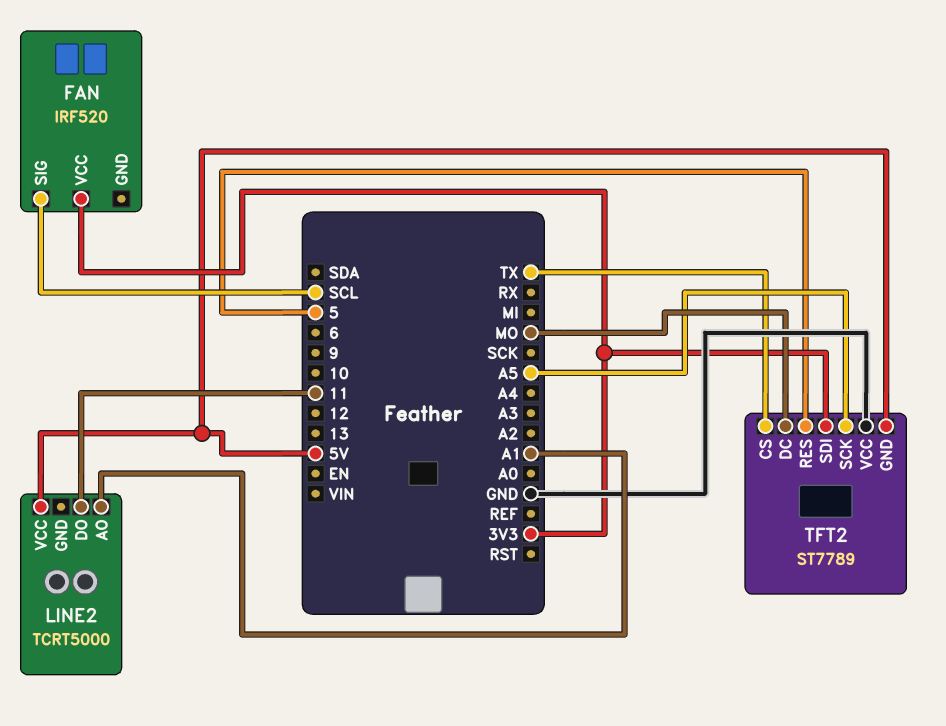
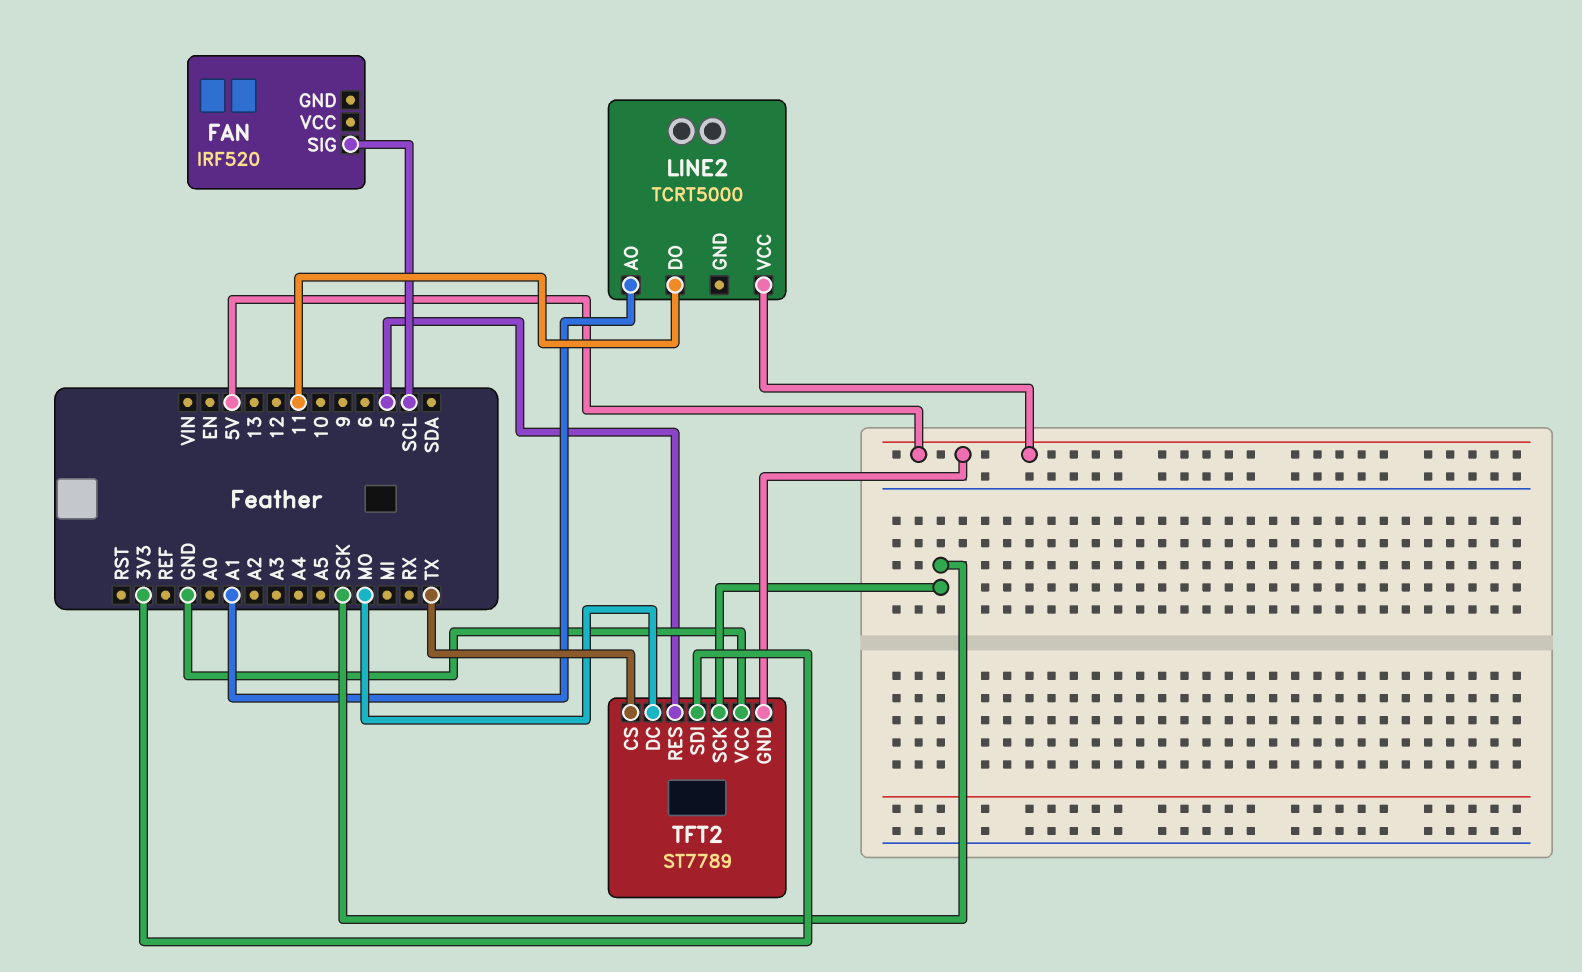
FAN pin VCC: 3V3 -> none
TFT2 pin SCK: A5 -> SCK

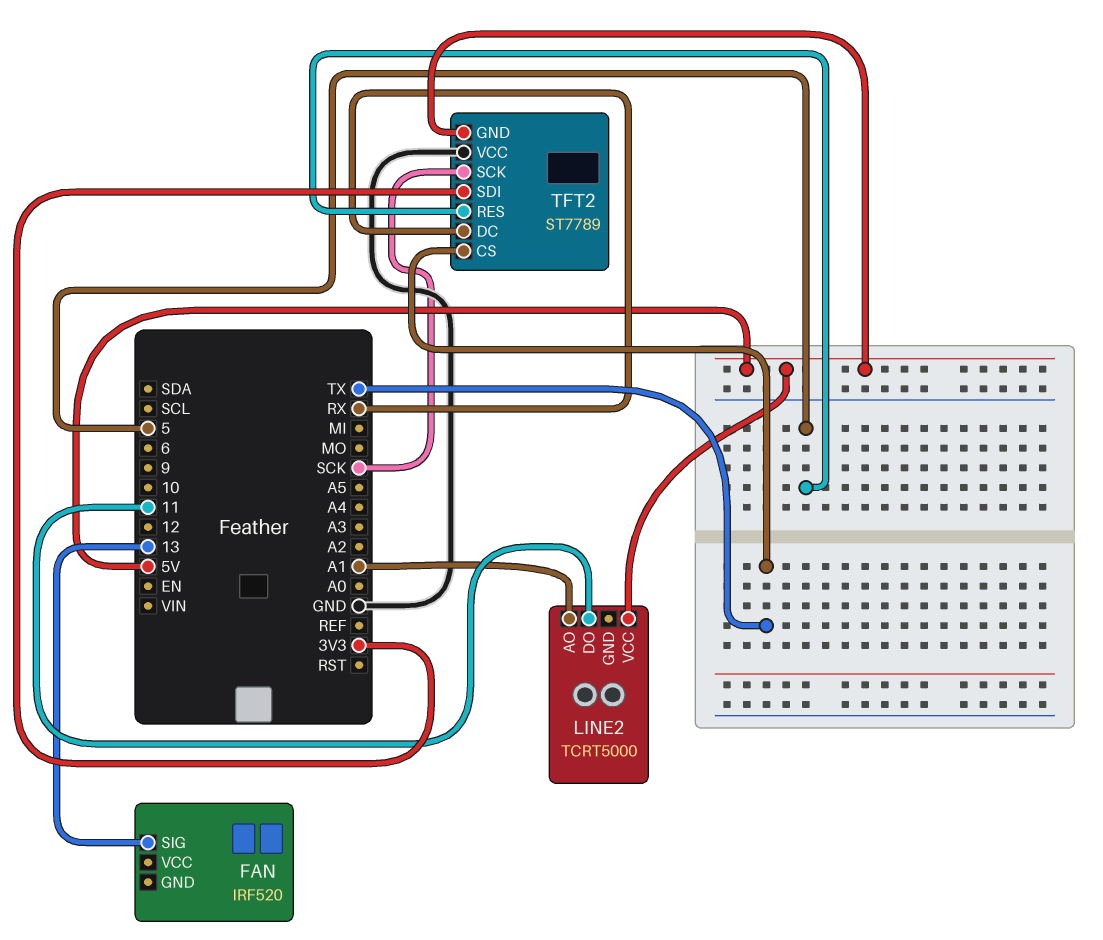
FAN pin SIG: SCL -> 13
TFT2 pin DC: MO -> RX

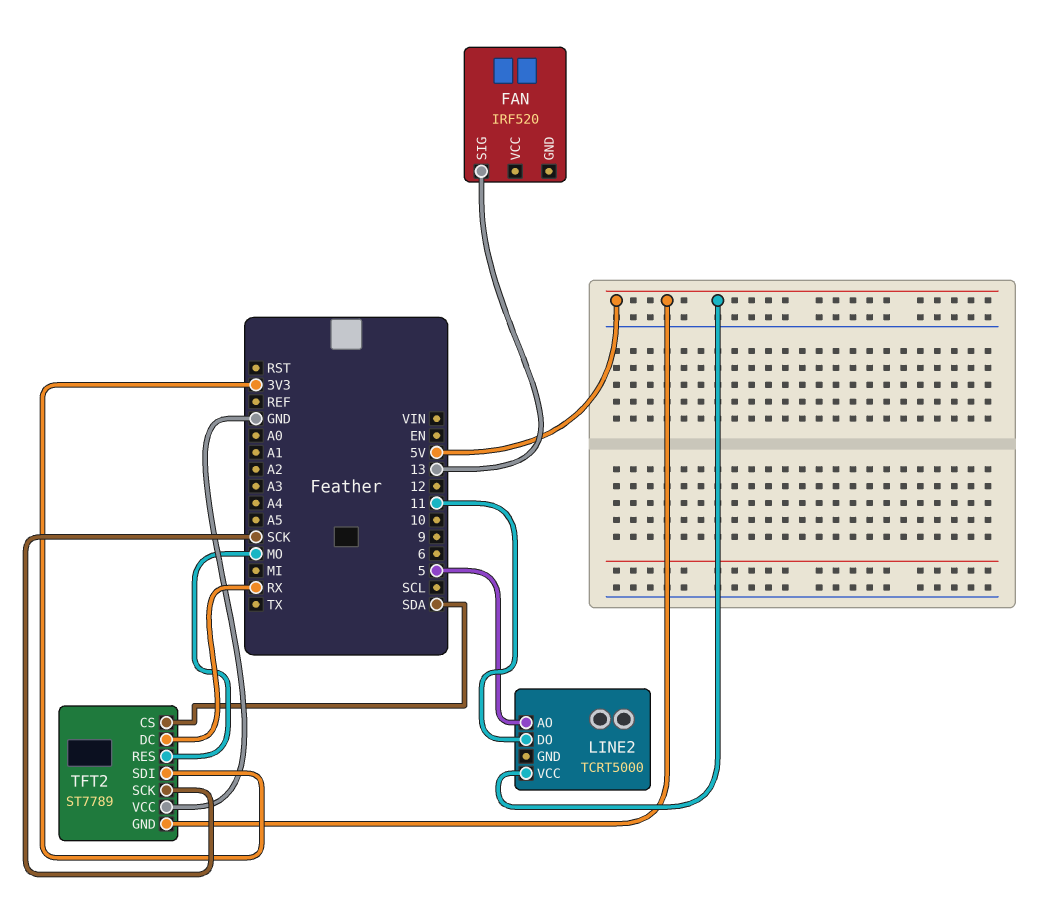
LINE2 pin AO: A1 -> 5
TFT2 pin CS: TX -> SDA
TFT2 pin RES: 5 -> MO

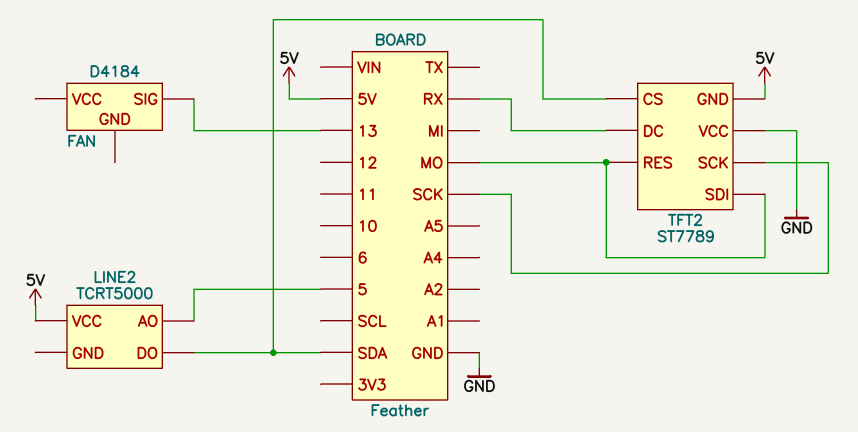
FAN: IRF520 -> D4184
LINE2 pin DO: 11 -> SDA
TFT2 pin SDI: 3V3 -> MO

